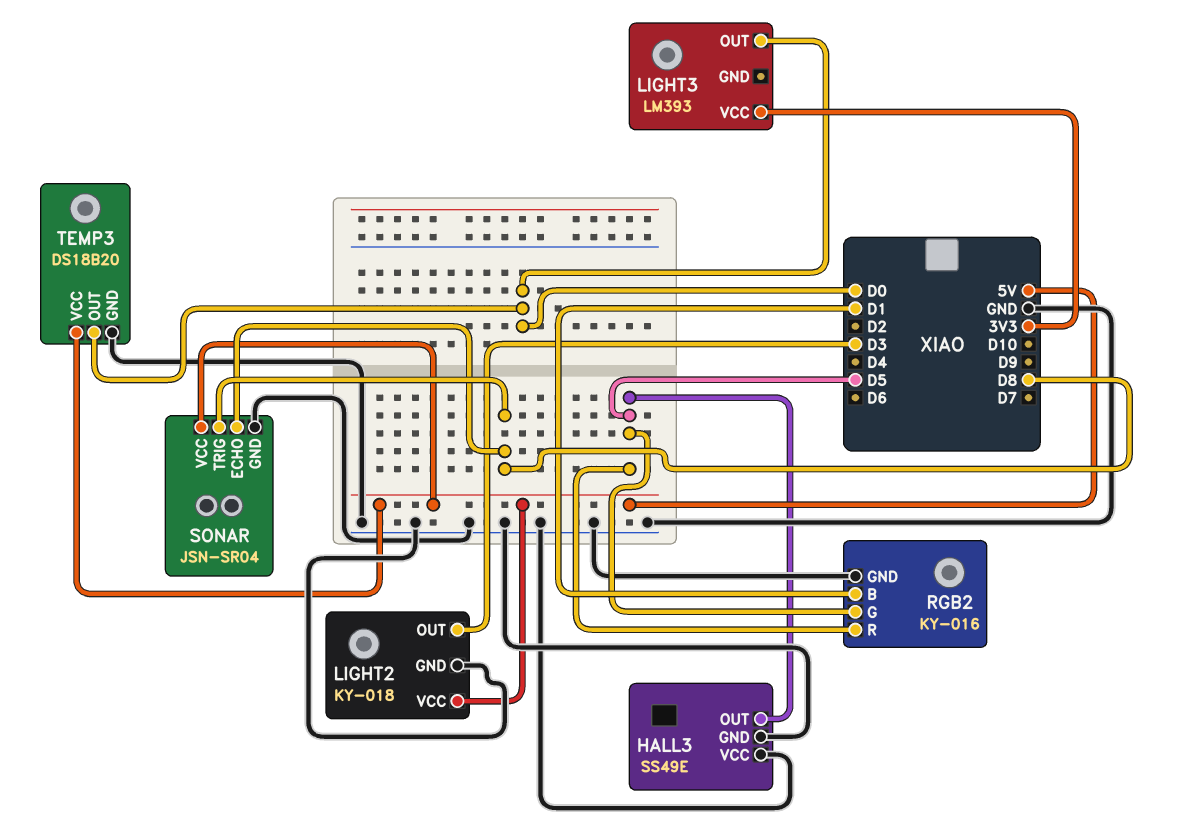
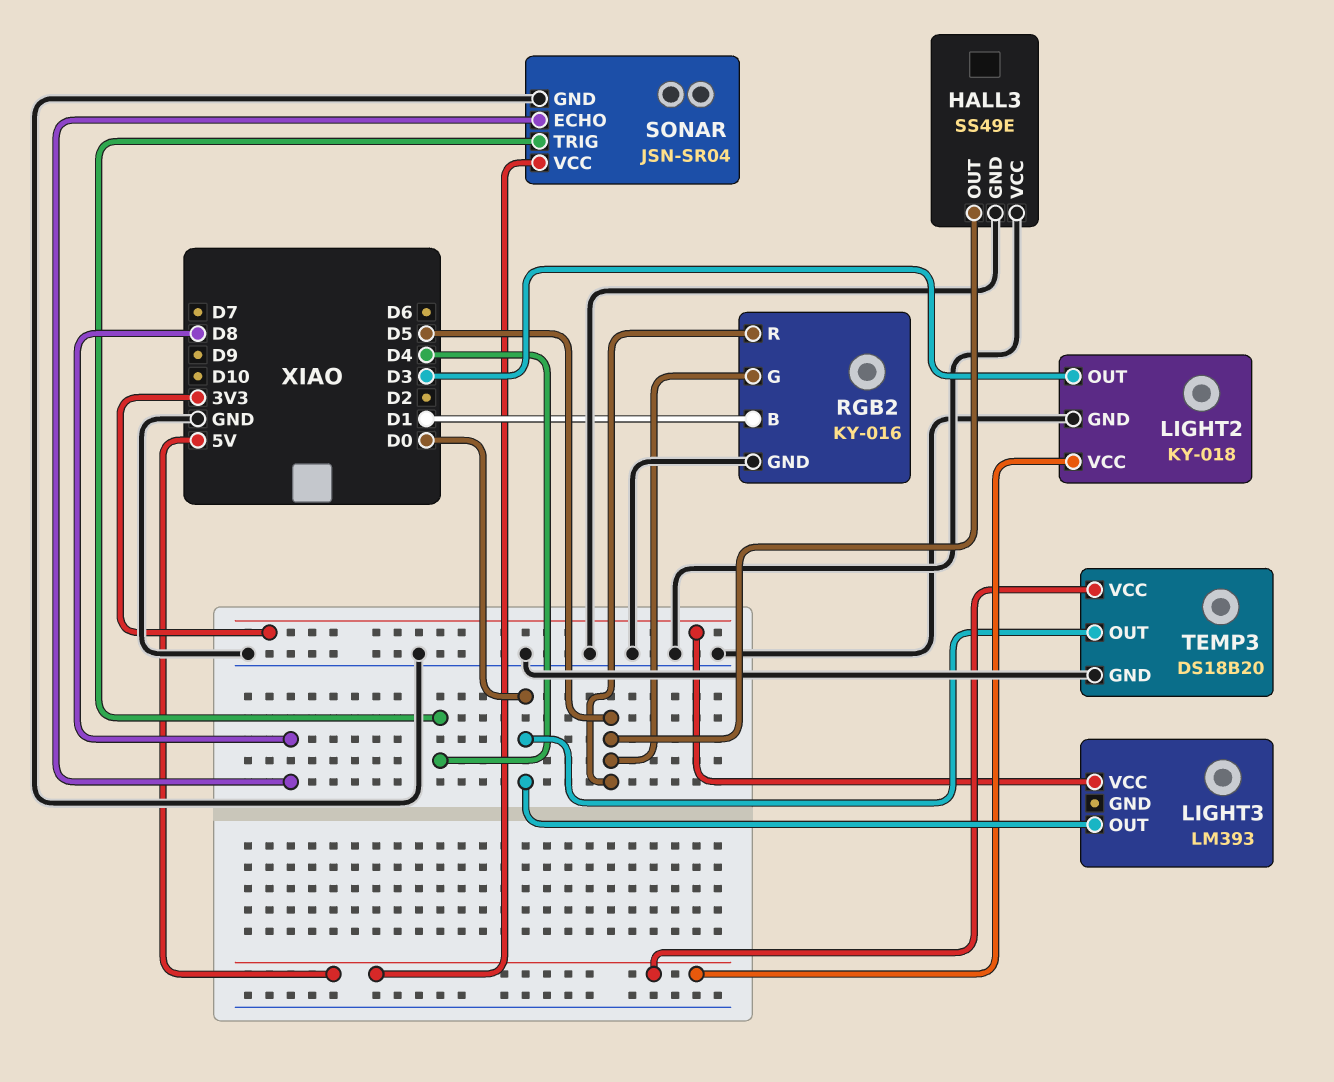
SONAR pin TRIG: D8 -> D4

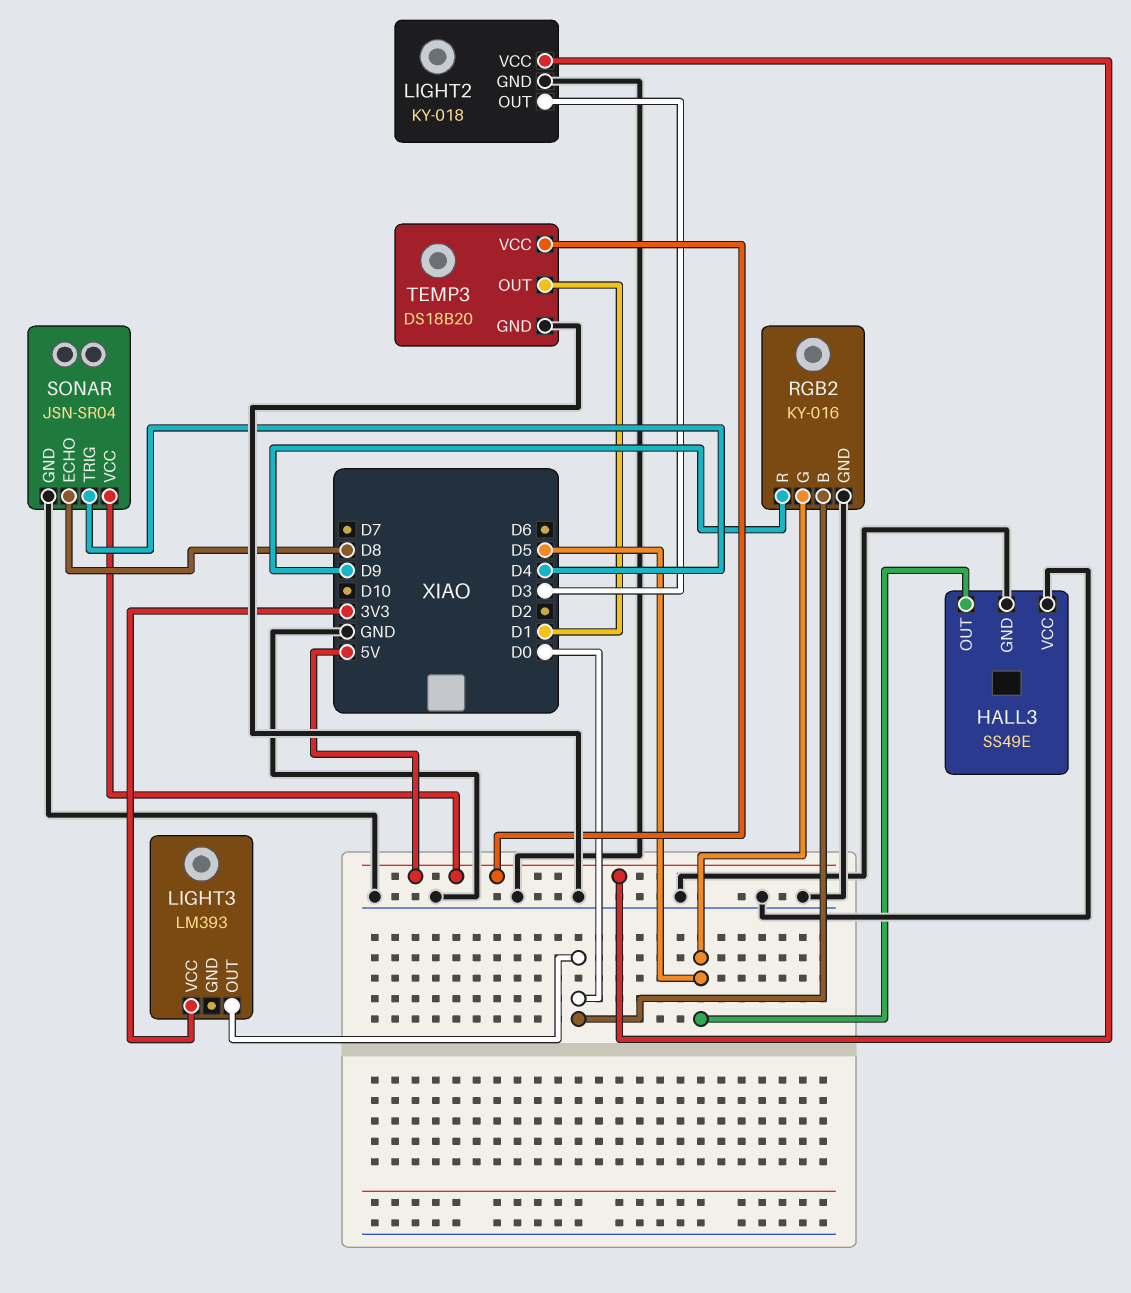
RGB2 pin B: D1 -> D0
RGB2 pin R: D5 -> D9
TEMP3 pin OUT: D0 -> D1

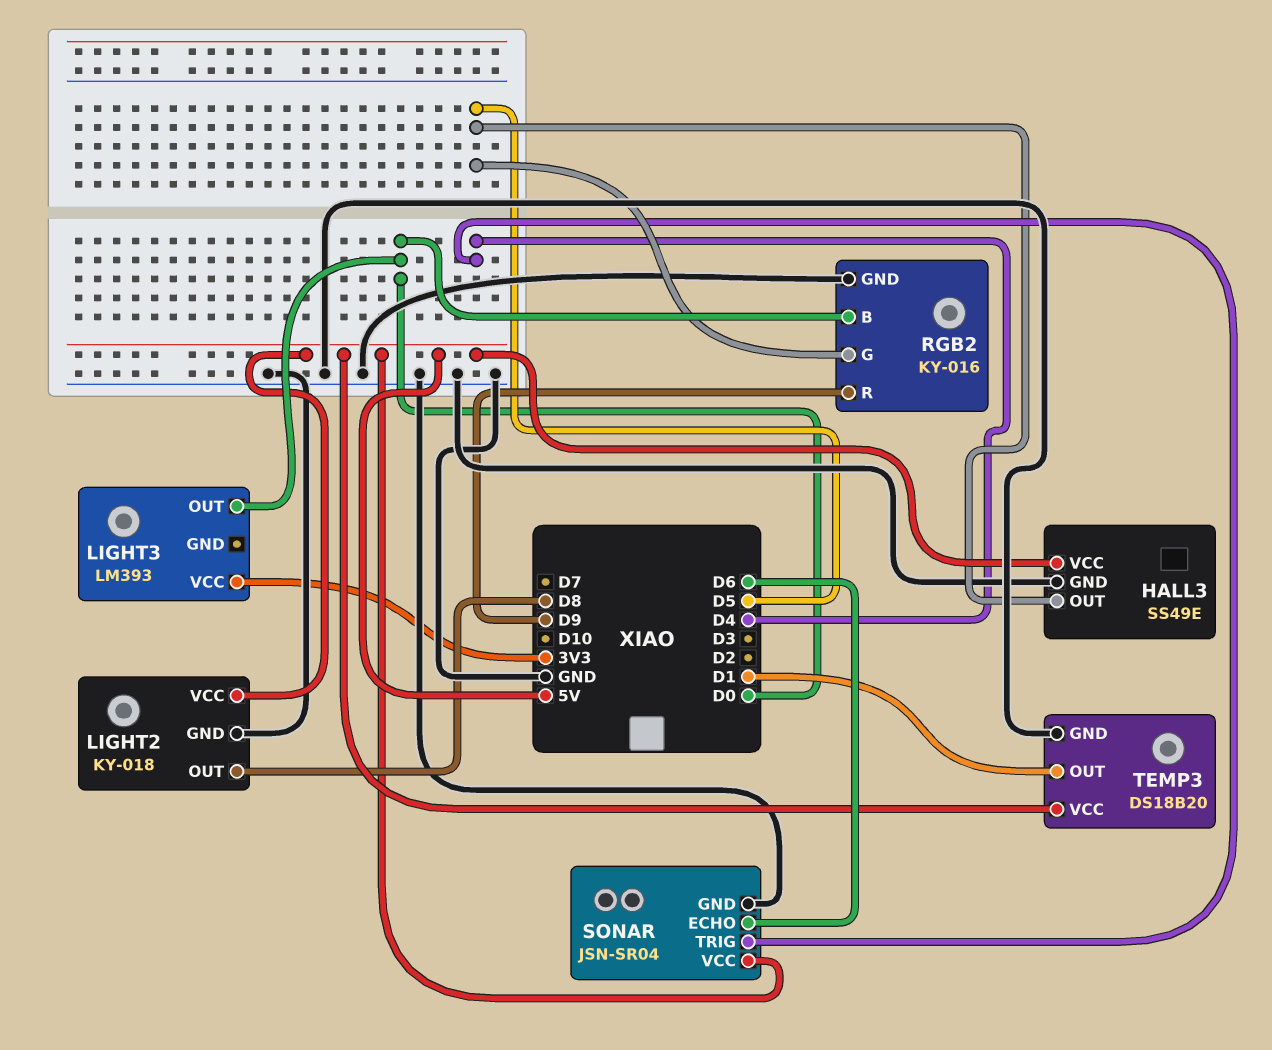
HALL3 pin VCC: GND -> 5V
LIGHT2 pin OUT: D3 -> D8
SONAR pin ECHO: D8 -> D6

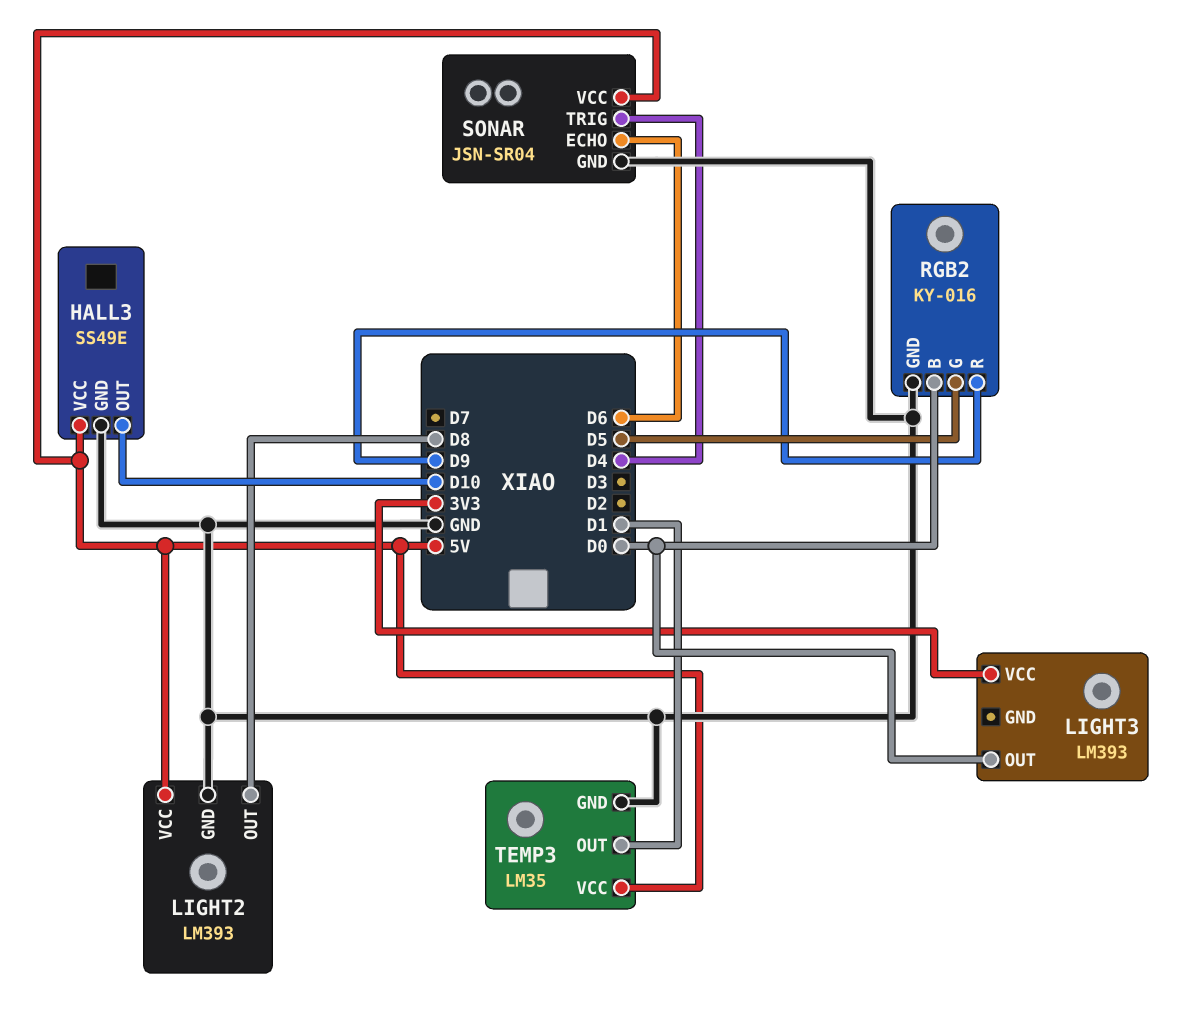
HALL3 pin OUT: D5 -> D10
LIGHT2: KY-018 -> LM393
TEMP3: DS18B20 -> LM35

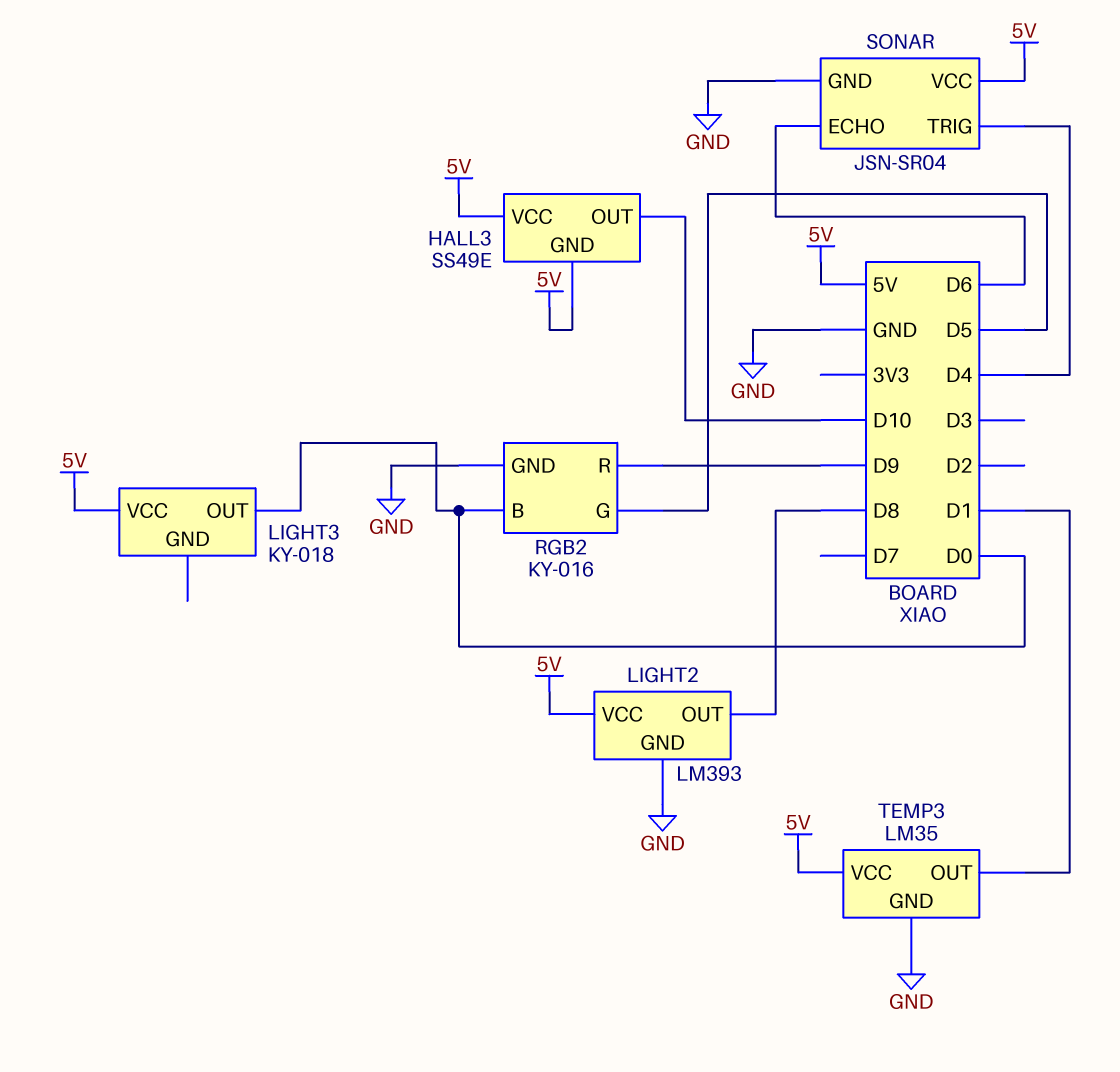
HALL3 pin GND: GND -> 5V
LIGHT3: LM393 -> KY-018
LIGHT3 pin VCC: 3V3 -> 5V

